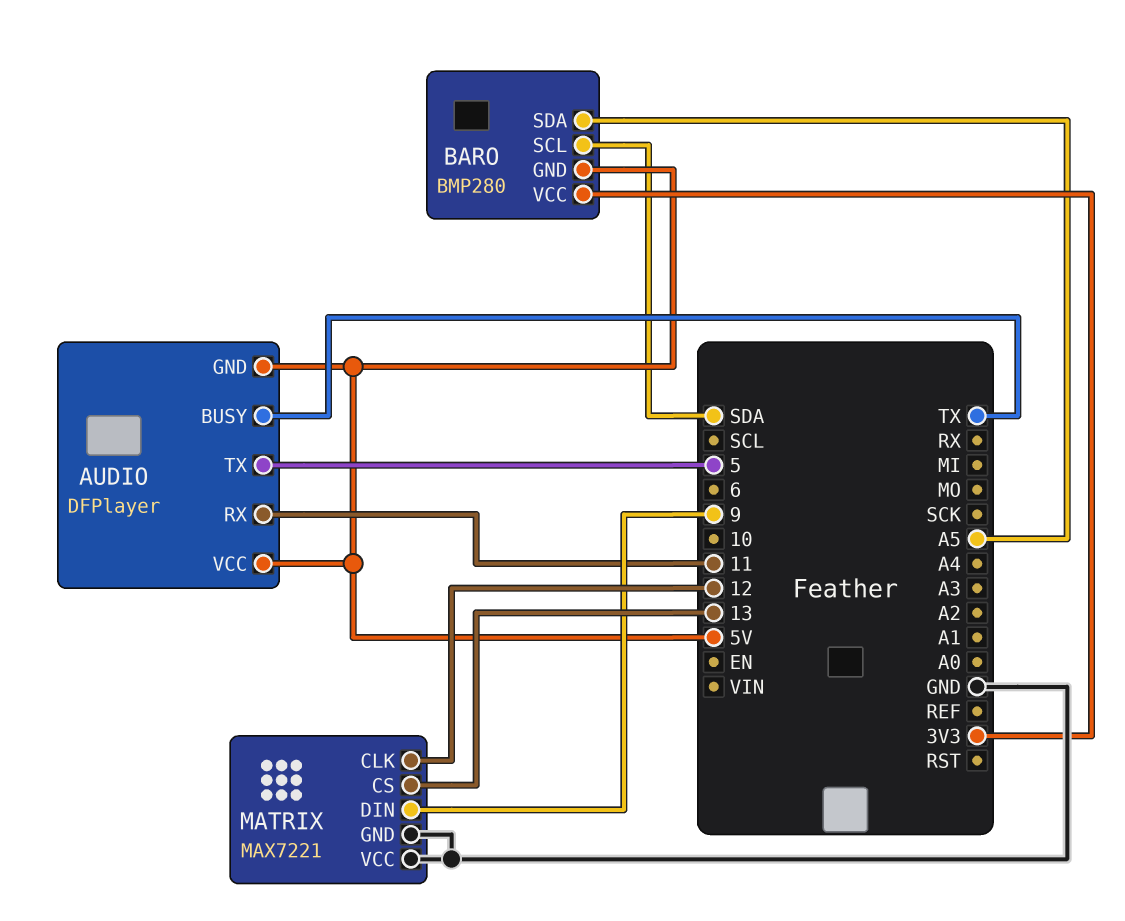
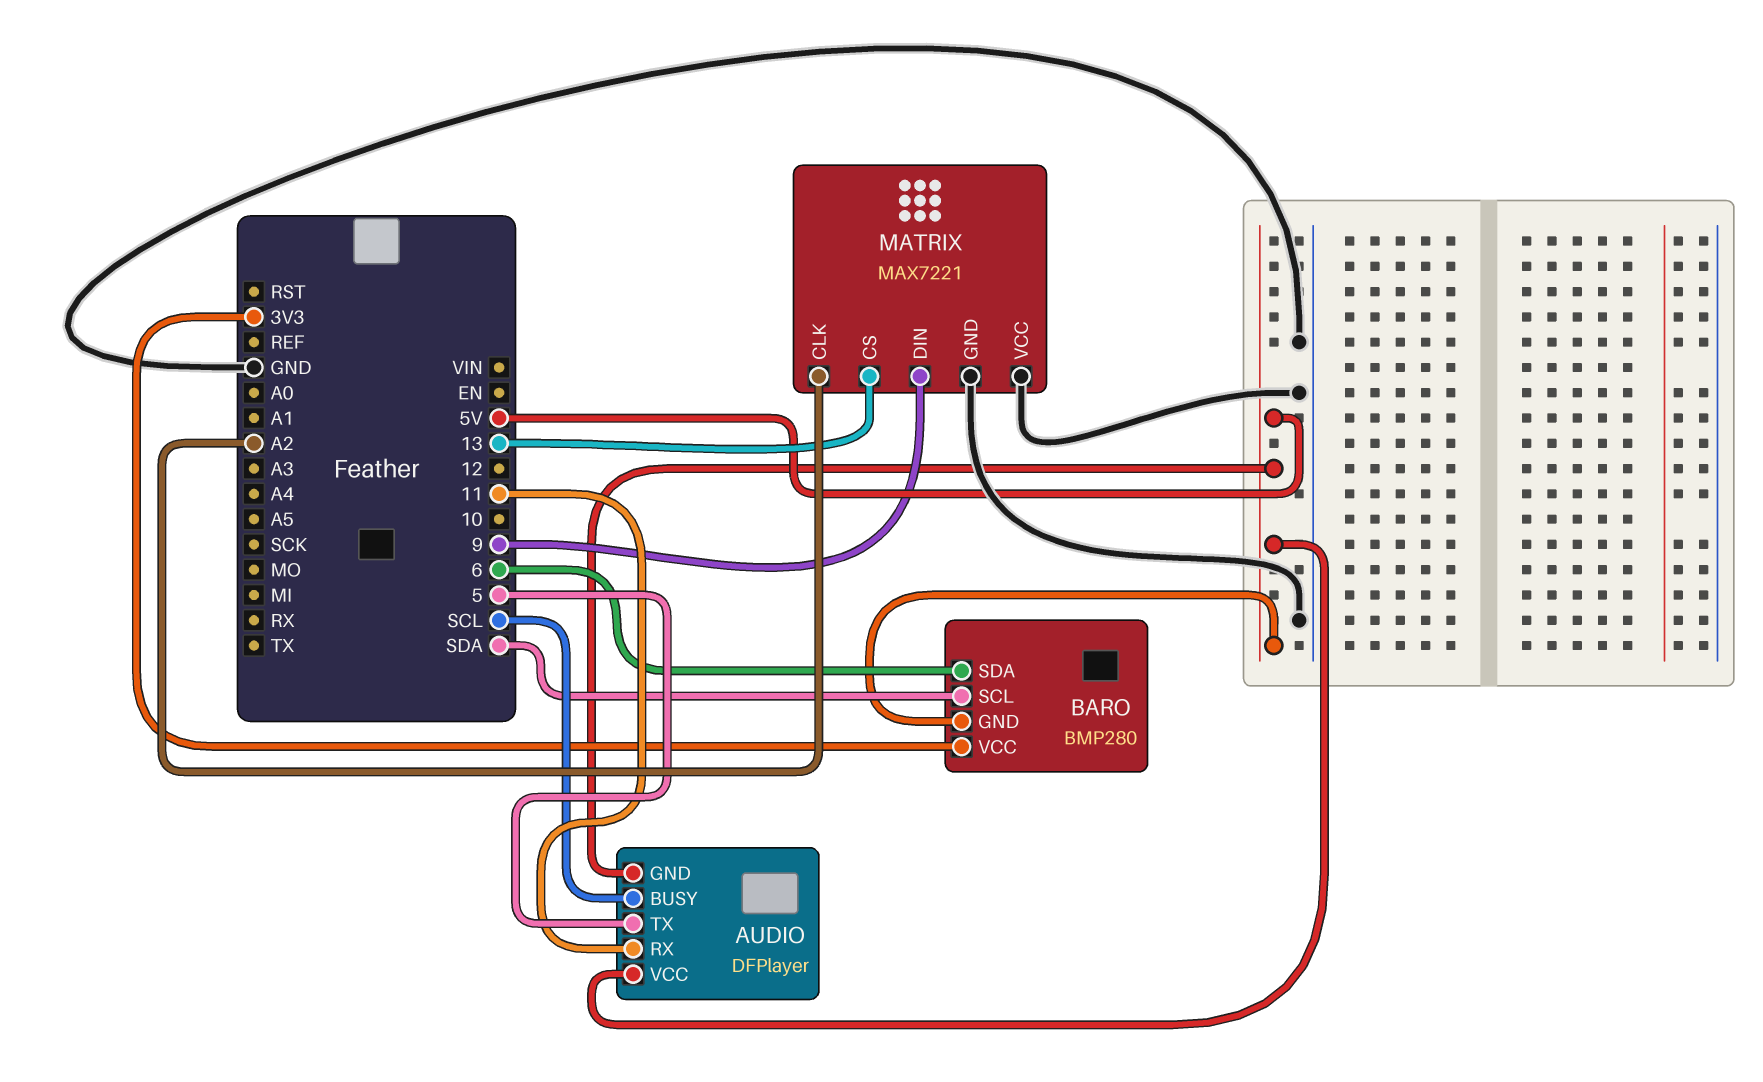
AUDIO pin BUSY: TX -> SCL
BARO pin SDA: A5 -> 6
MATRIX pin CLK: 12 -> A2

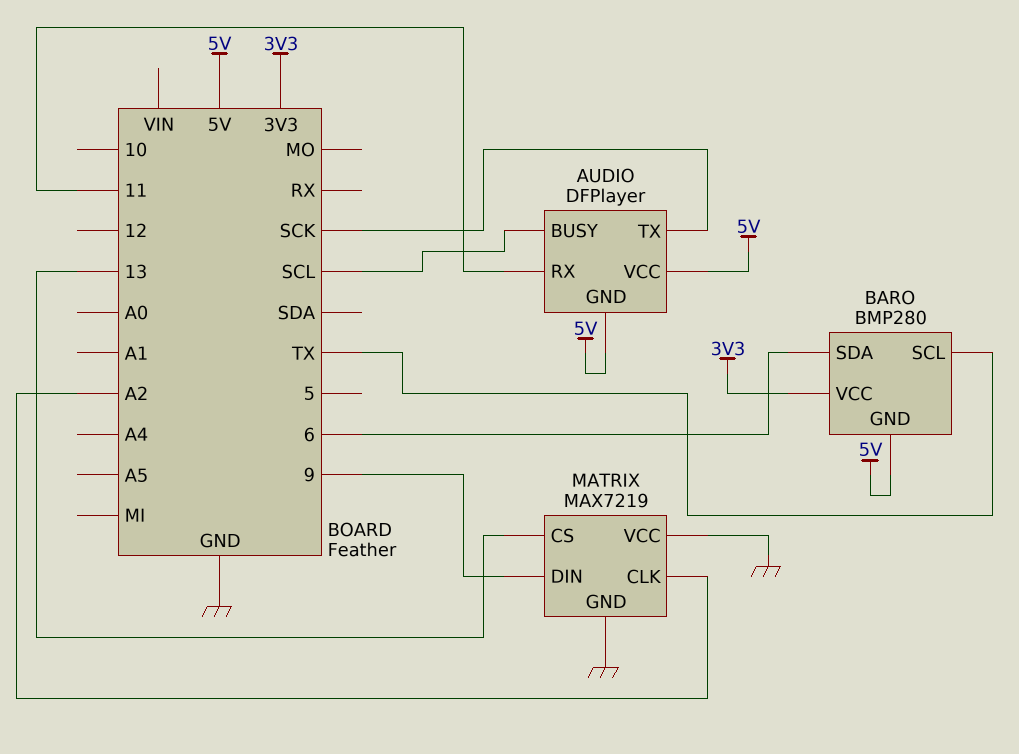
AUDIO pin TX: 5 -> SCK
BARO pin SCL: SDA -> TX
MATRIX: MAX7221 -> MAX7219

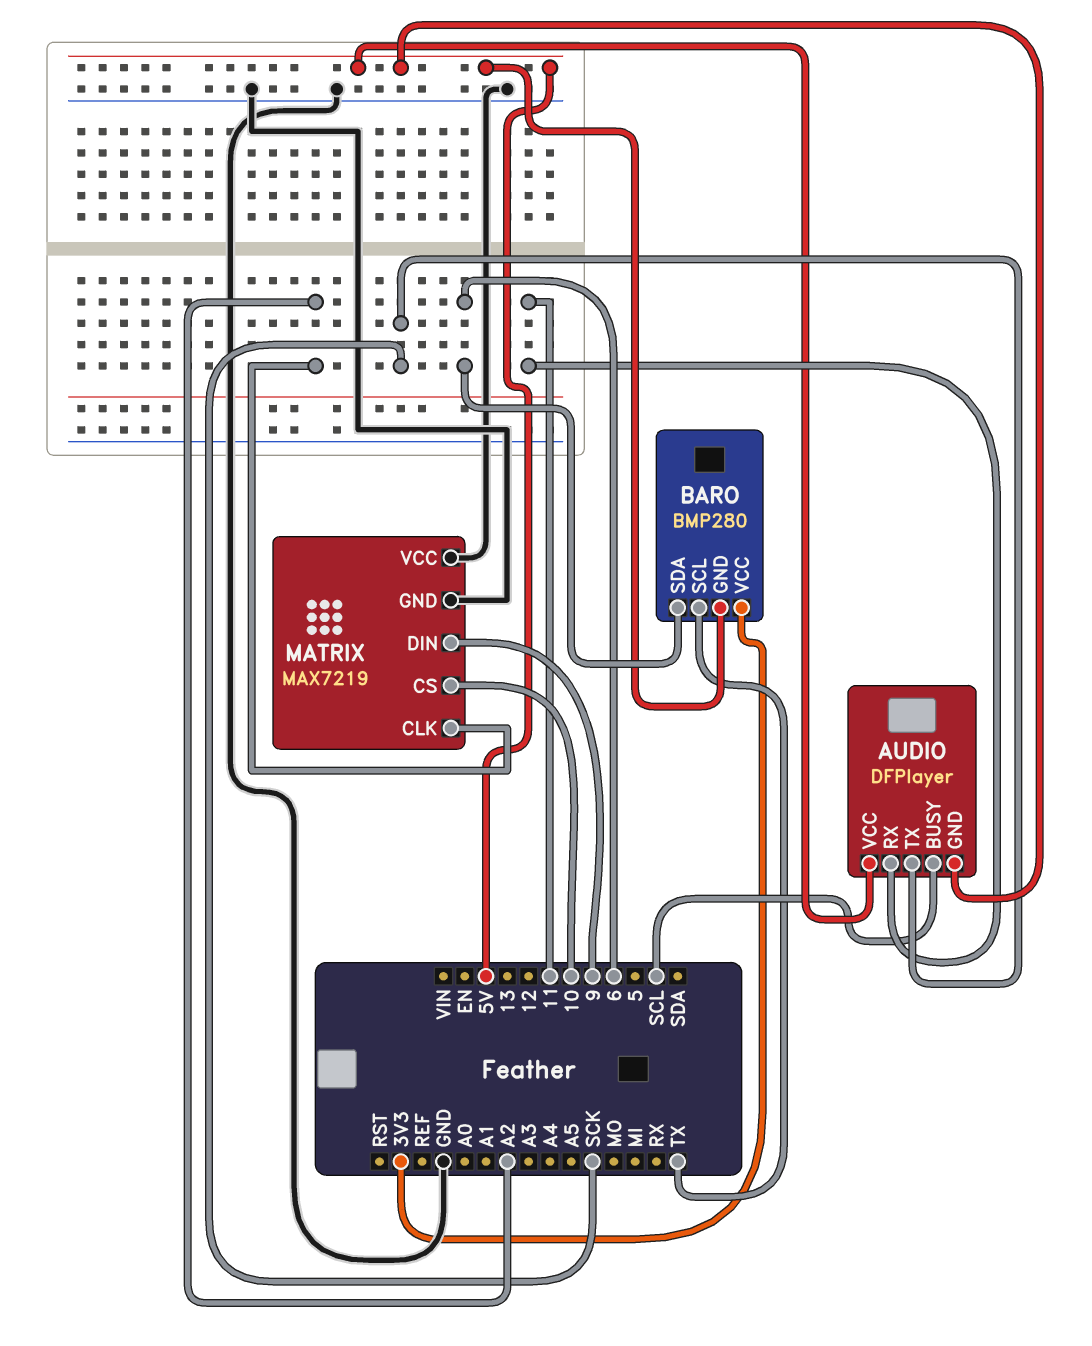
MATRIX pin CS: 13 -> 10

